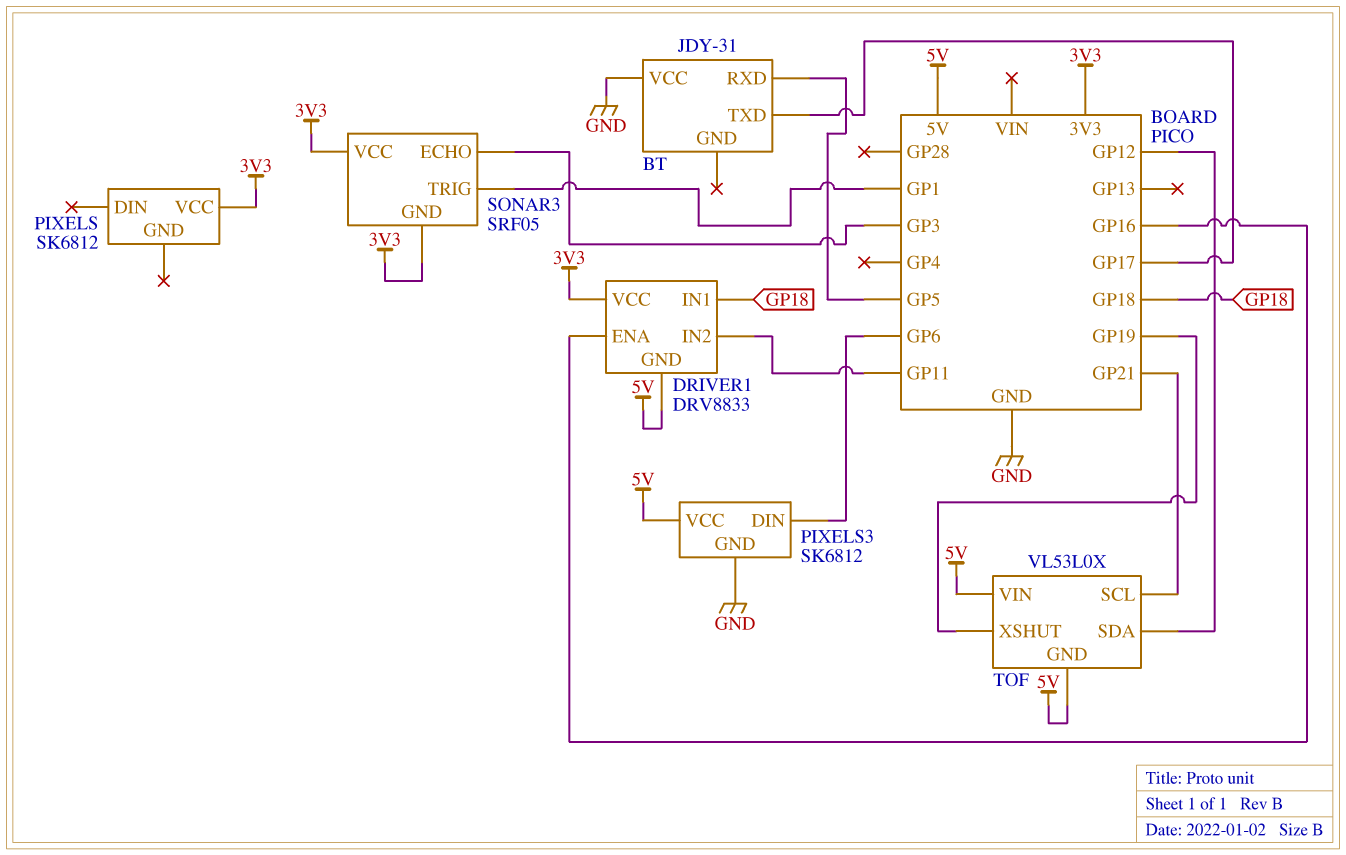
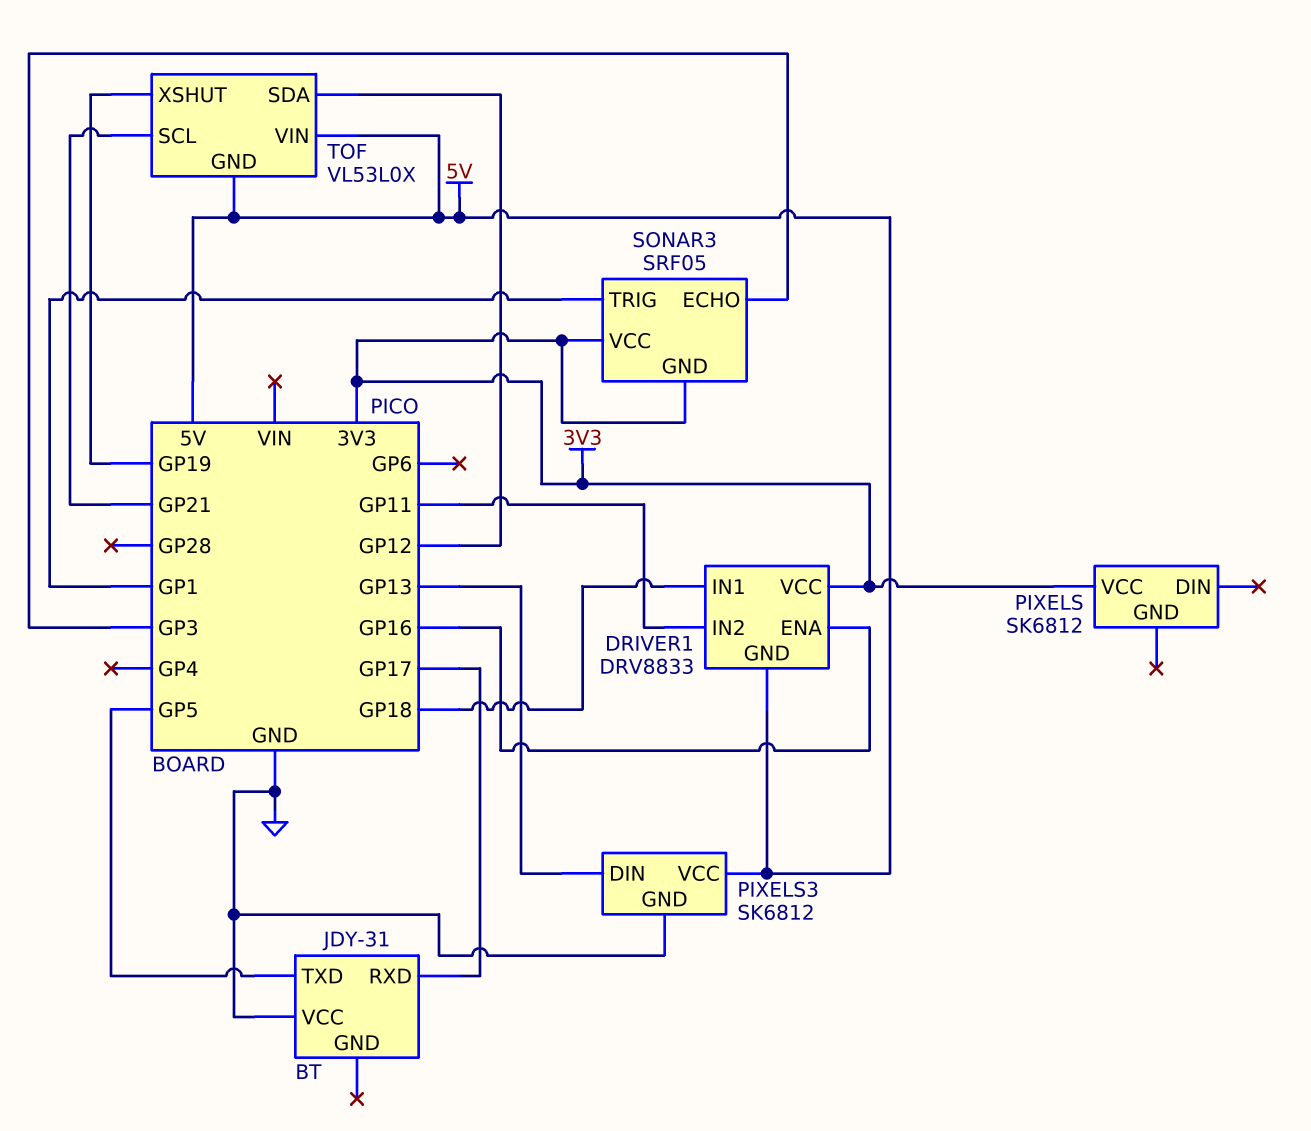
BT pin RXD: GP5 -> GP17
BT pin TXD: GP17 -> GP5
PIXELS3 pin DIN: GP6 -> GP13

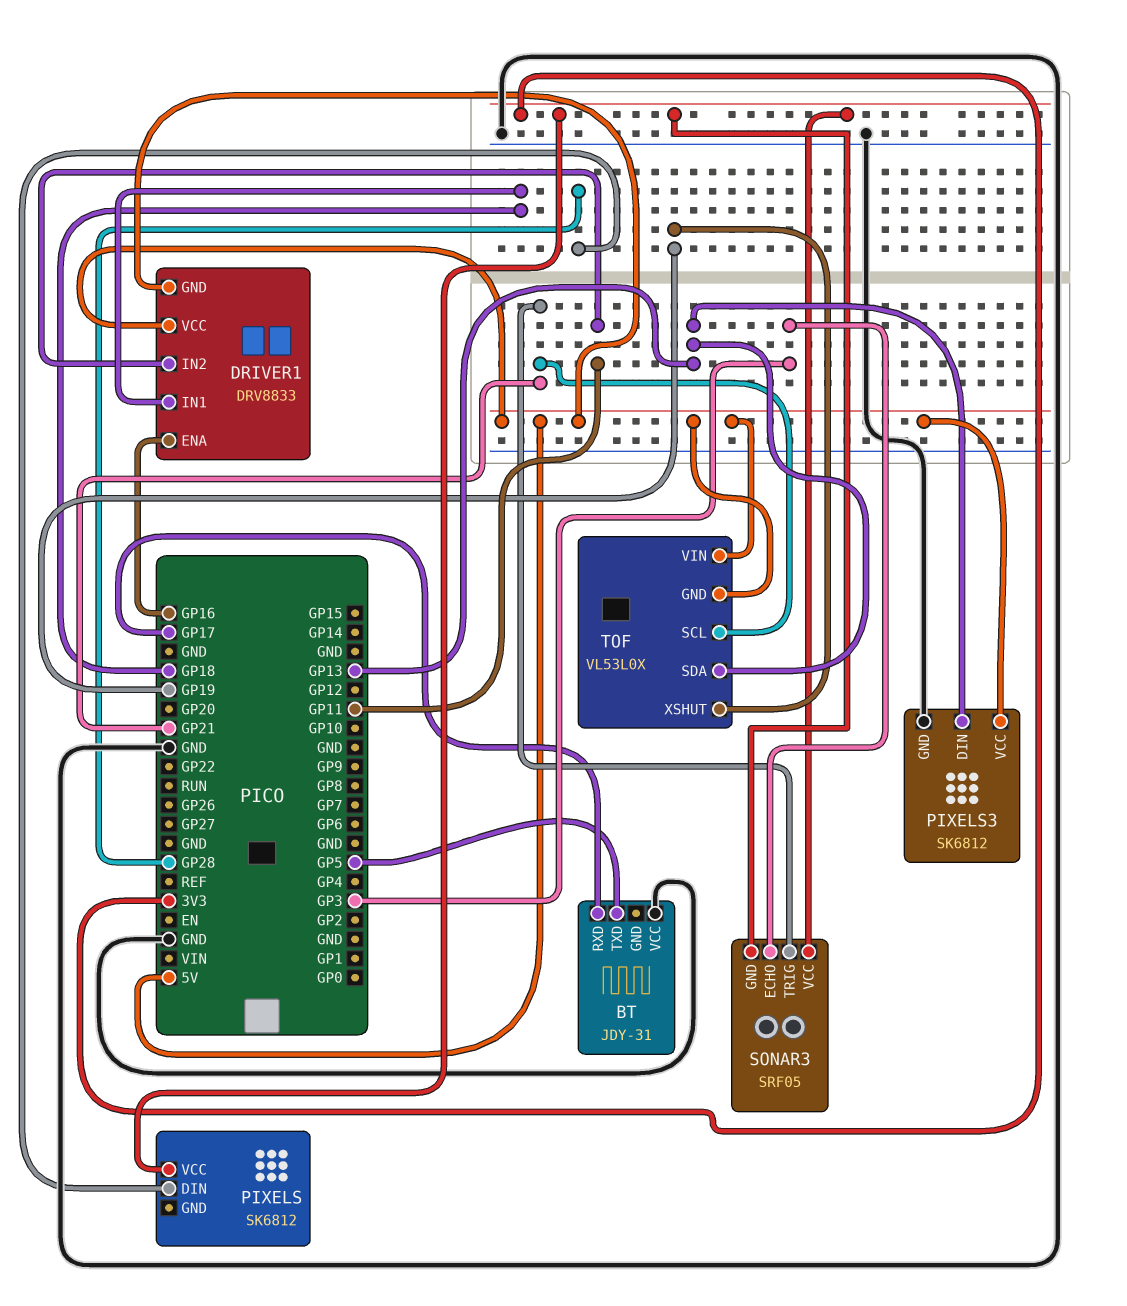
DRIVER1 pin VCC: 3V3 -> 5V
PIXELS pin DIN: none -> GP28
SONAR3 pin TRIG: GP1 -> GP21
TOF pin SDA: GP12 -> GP13

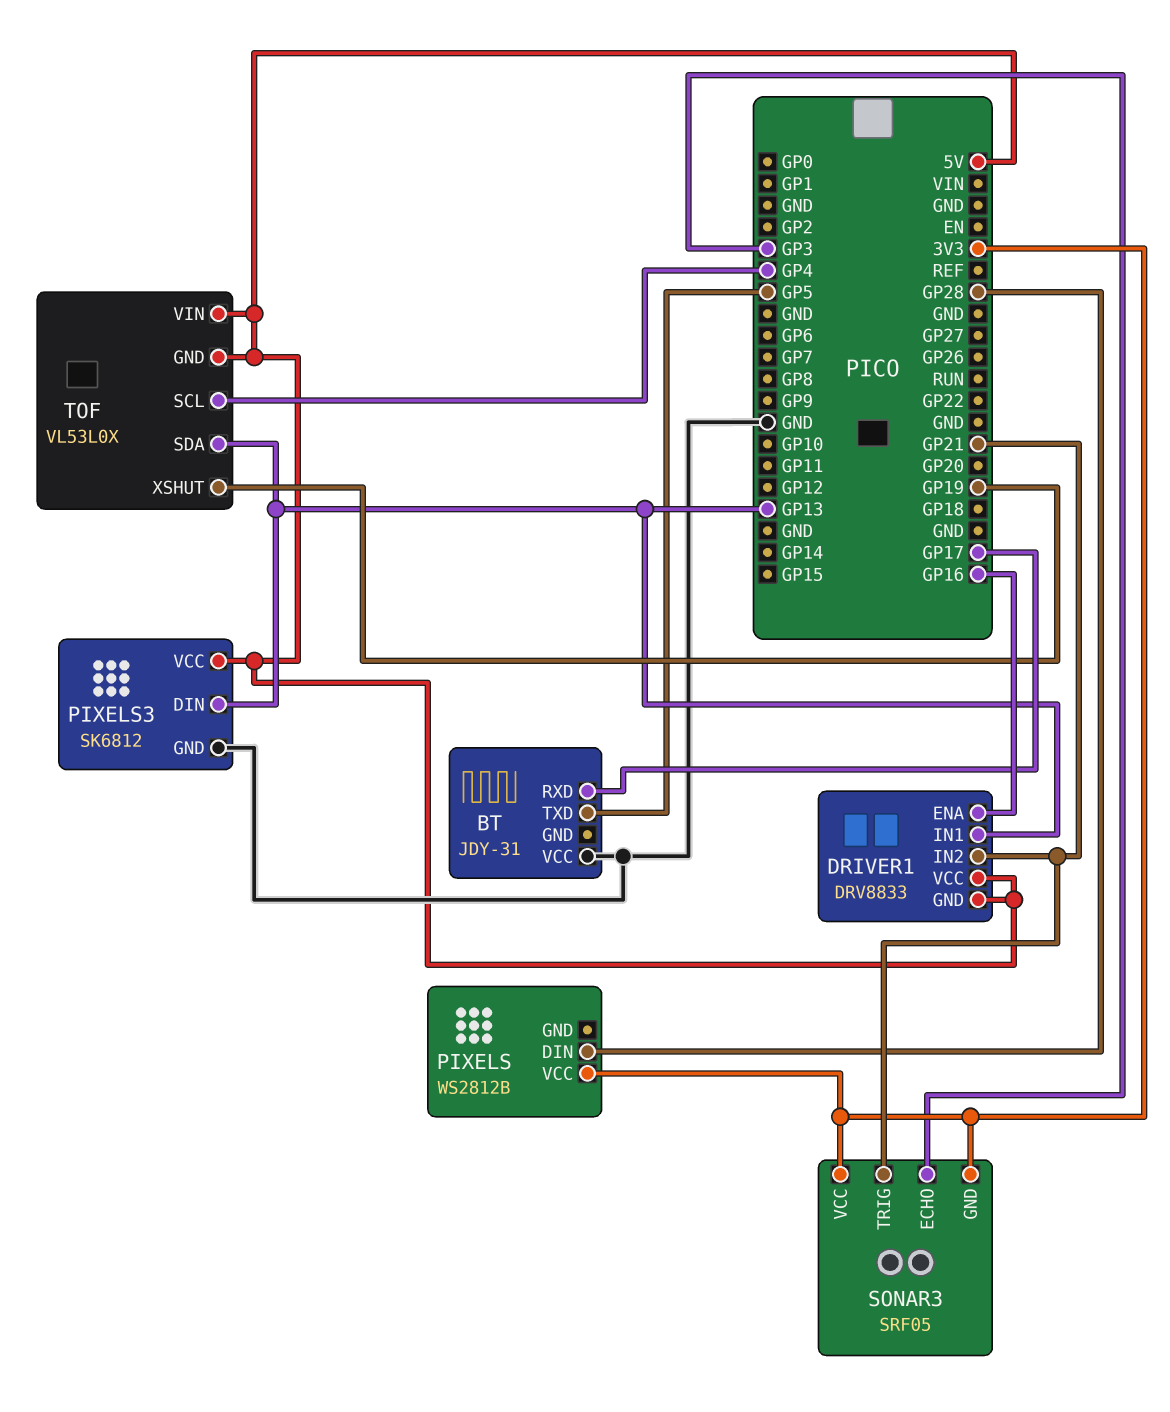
DRIVER1 pin IN1: GP18 -> GP13
DRIVER1 pin IN2: GP11 -> GP21
PIXELS: SK6812 -> WS2812B
TOF pin SCL: GP21 -> GP4

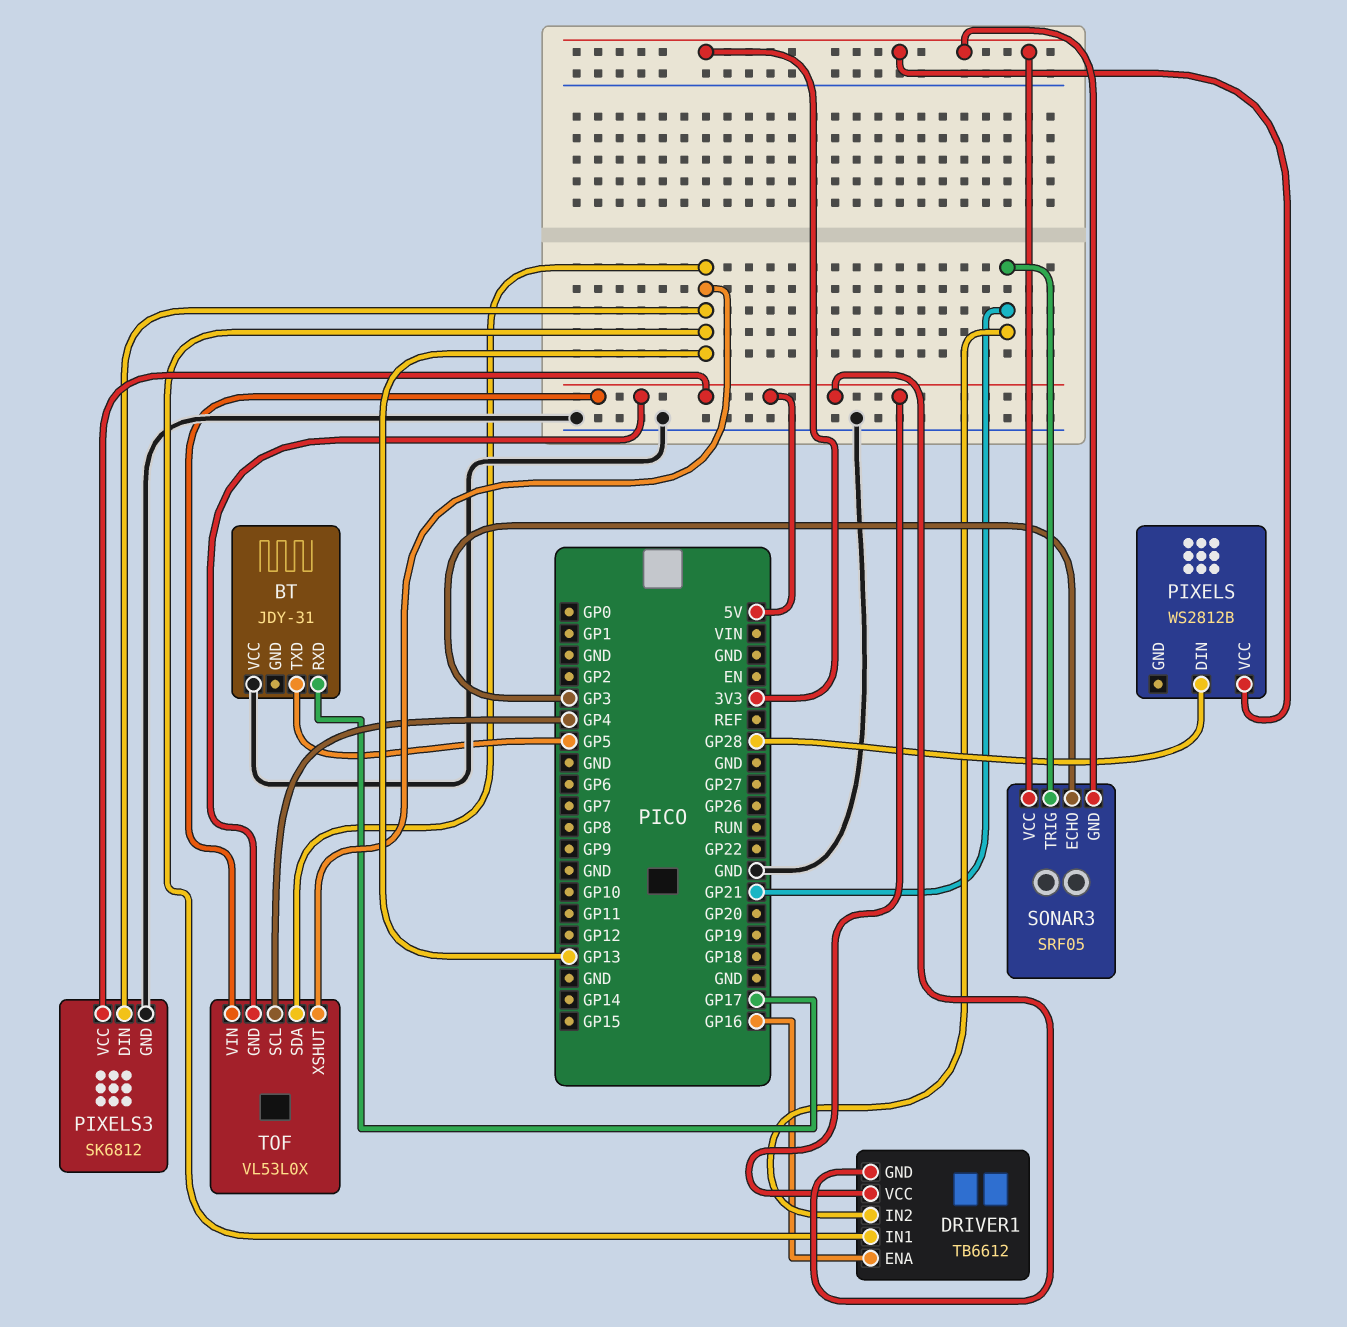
DRIVER1: DRV8833 -> TB6612
TOF pin XSHUT: GP19 -> GP13

